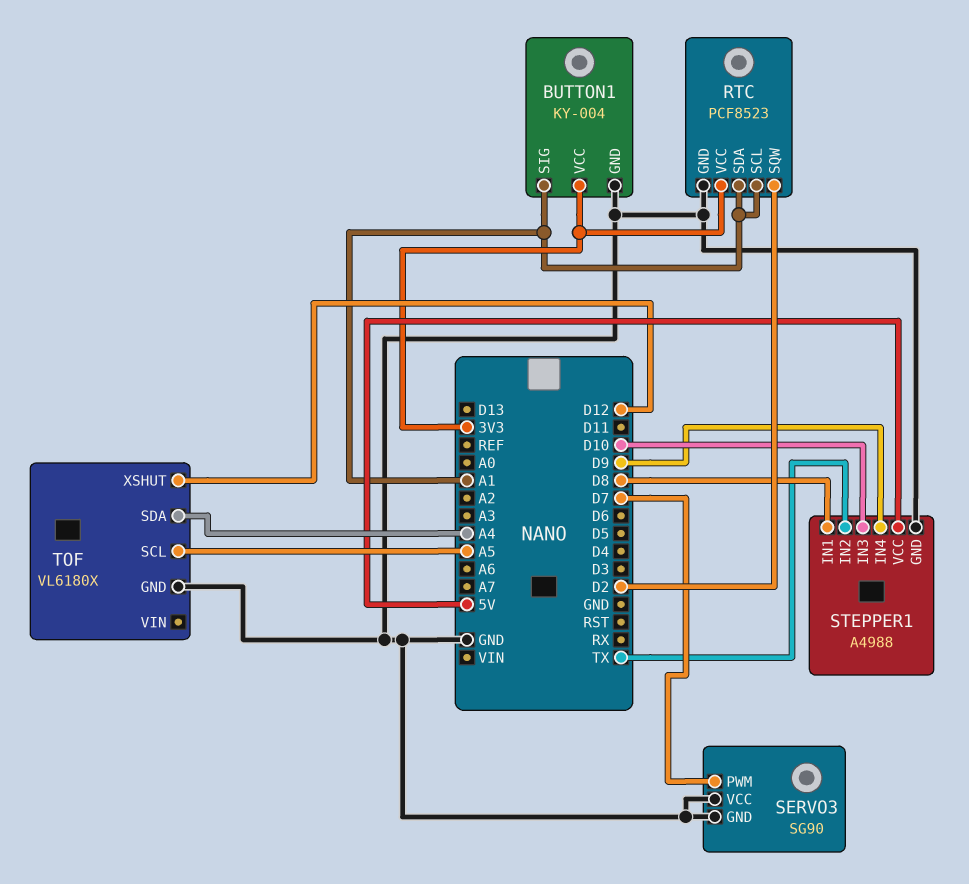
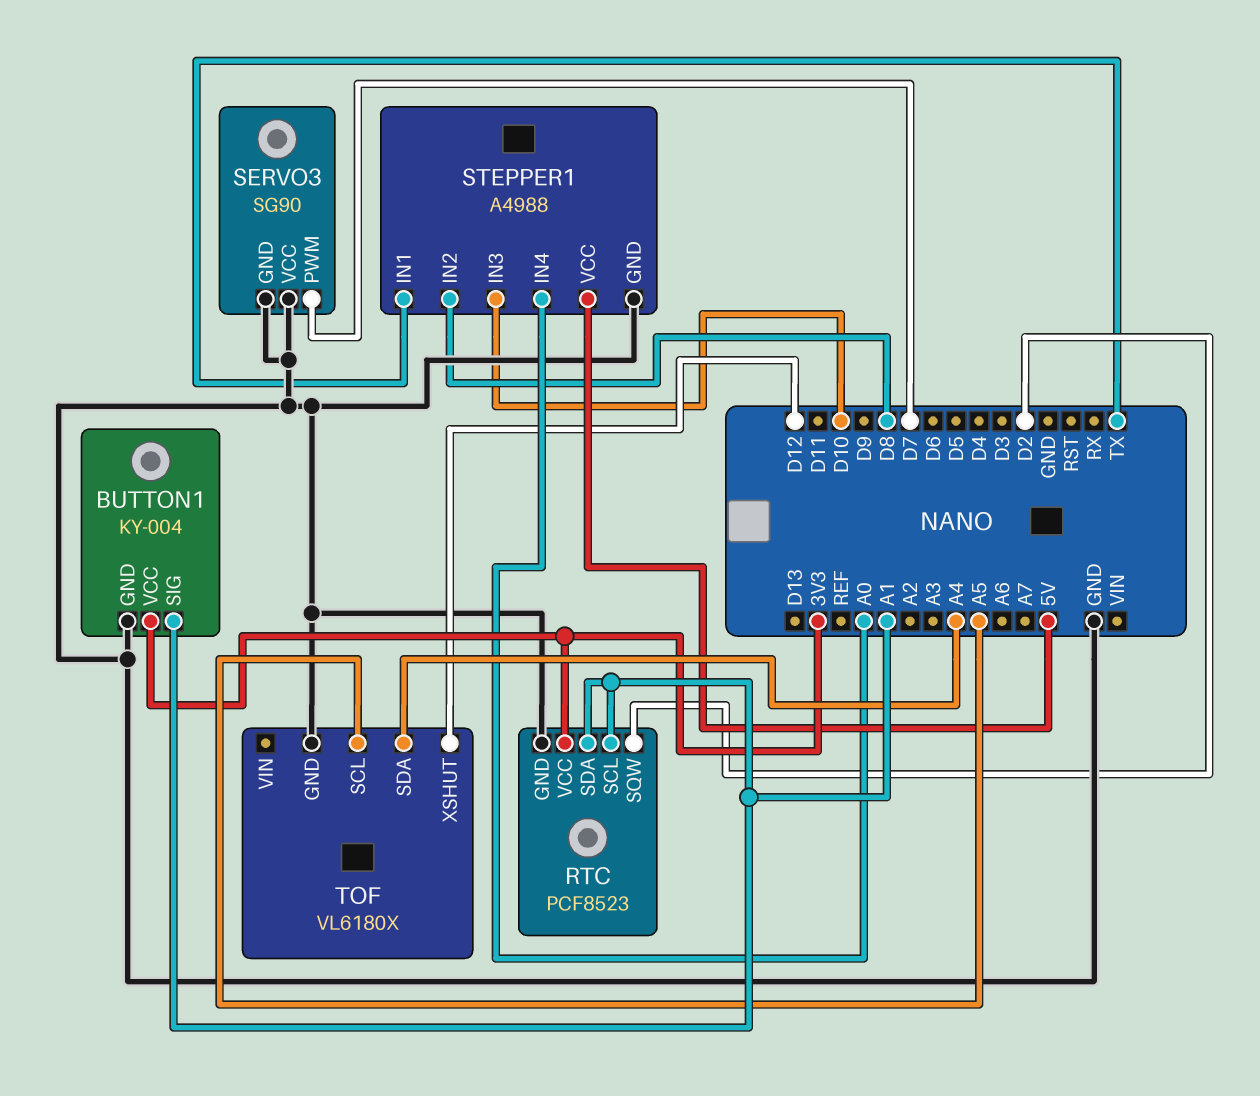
STEPPER1 pin IN1: D8 -> TX
STEPPER1 pin IN2: TX -> D8
STEPPER1 pin IN4: D9 -> A0

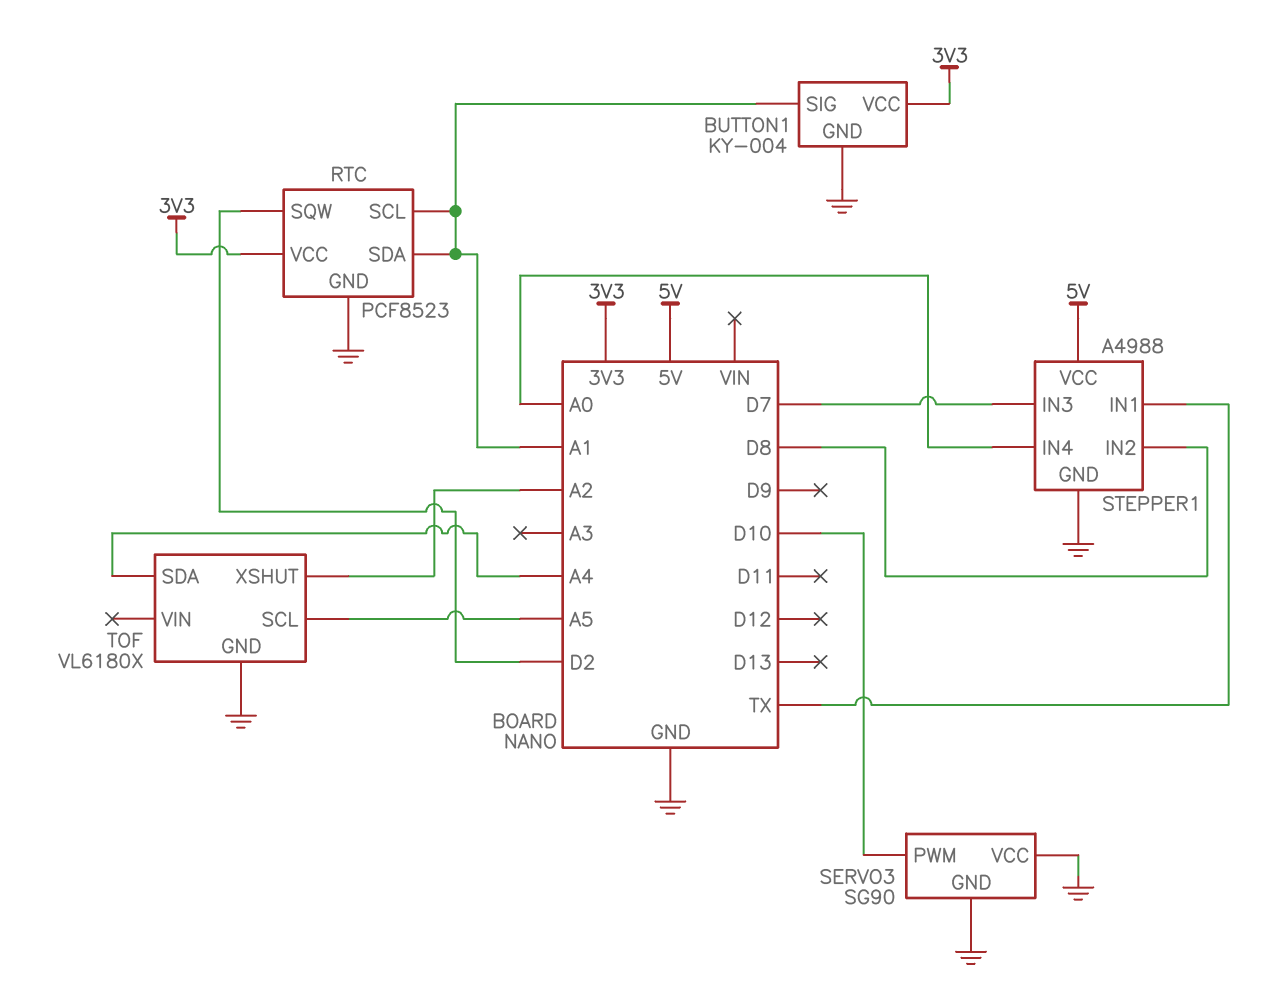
SERVO3 pin PWM: D7 -> D10
STEPPER1 pin IN3: D10 -> D7
TOF pin XSHUT: D12 -> A2

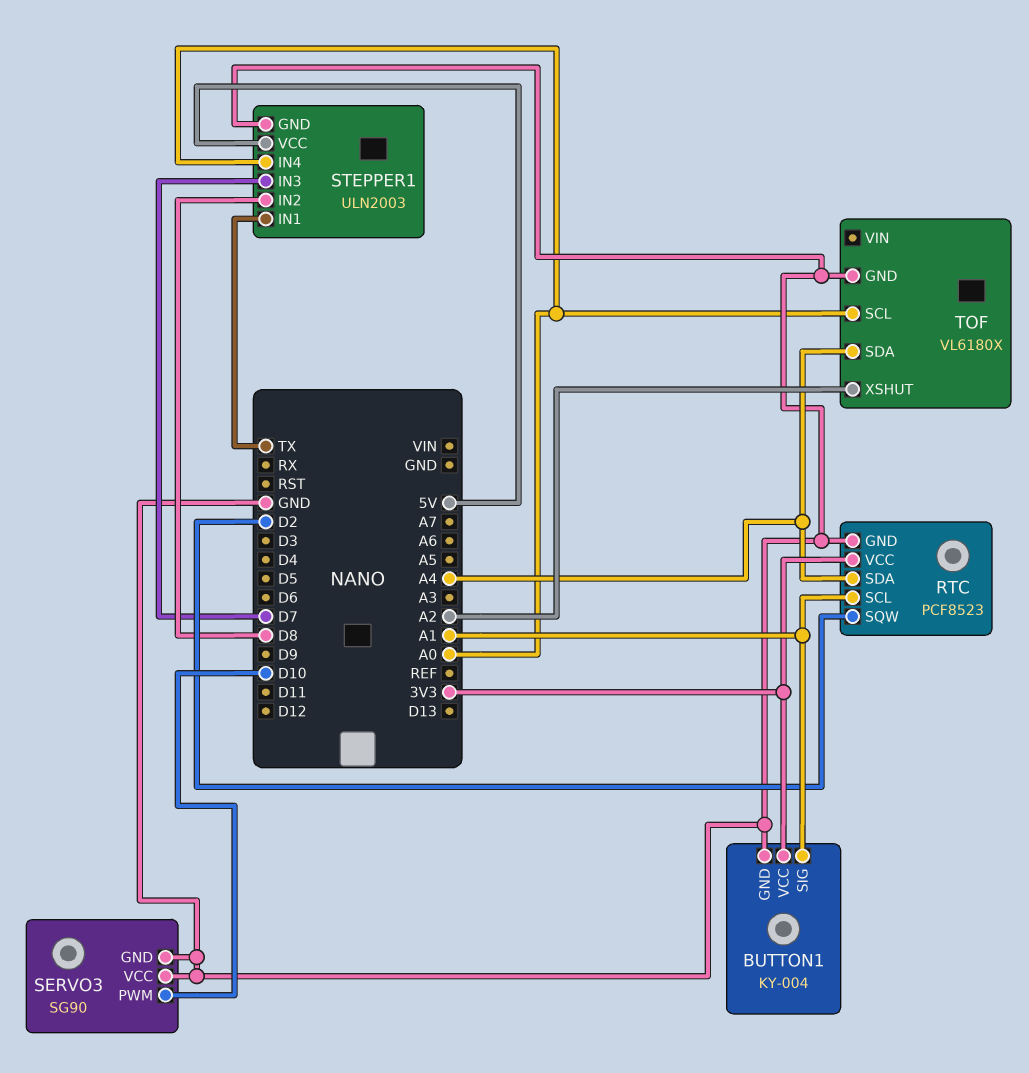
RTC pin SDA: A1 -> A4
STEPPER1: A4988 -> ULN2003
TOF pin SCL: A5 -> A0

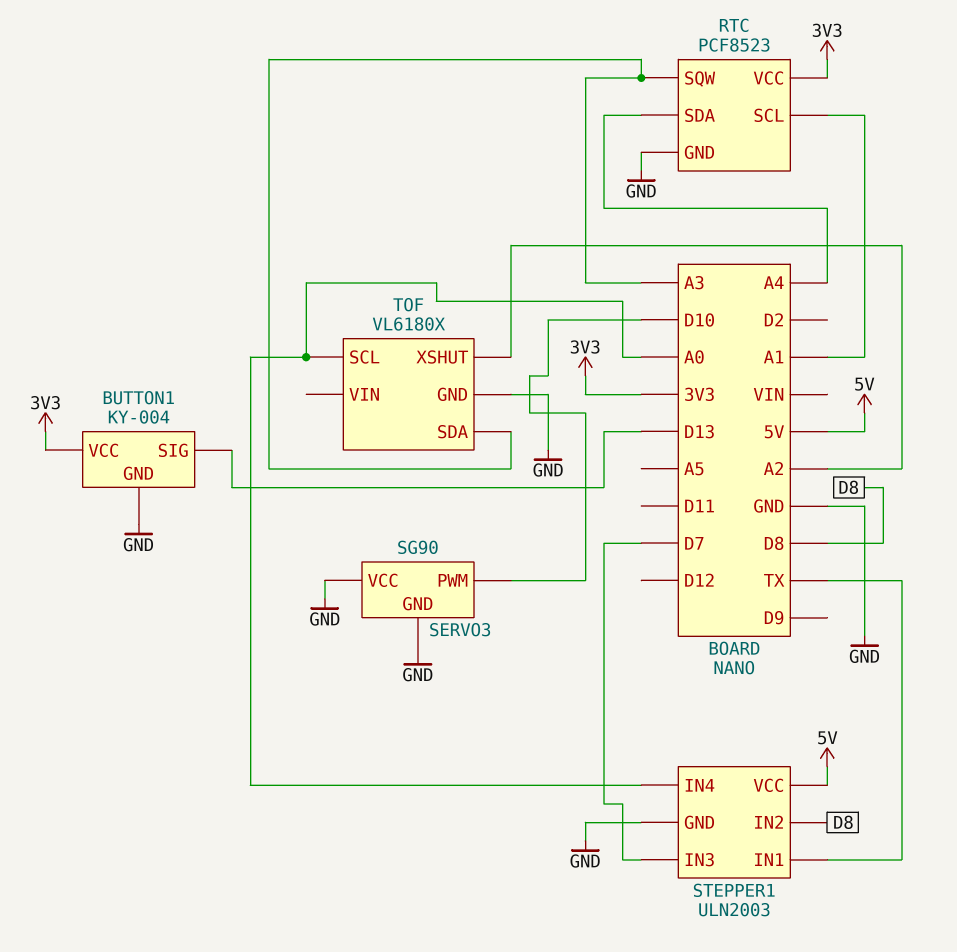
BUTTON1 pin SIG: A1 -> D13
RTC pin SQW: D2 -> A3
TOF pin SDA: A4 -> A3

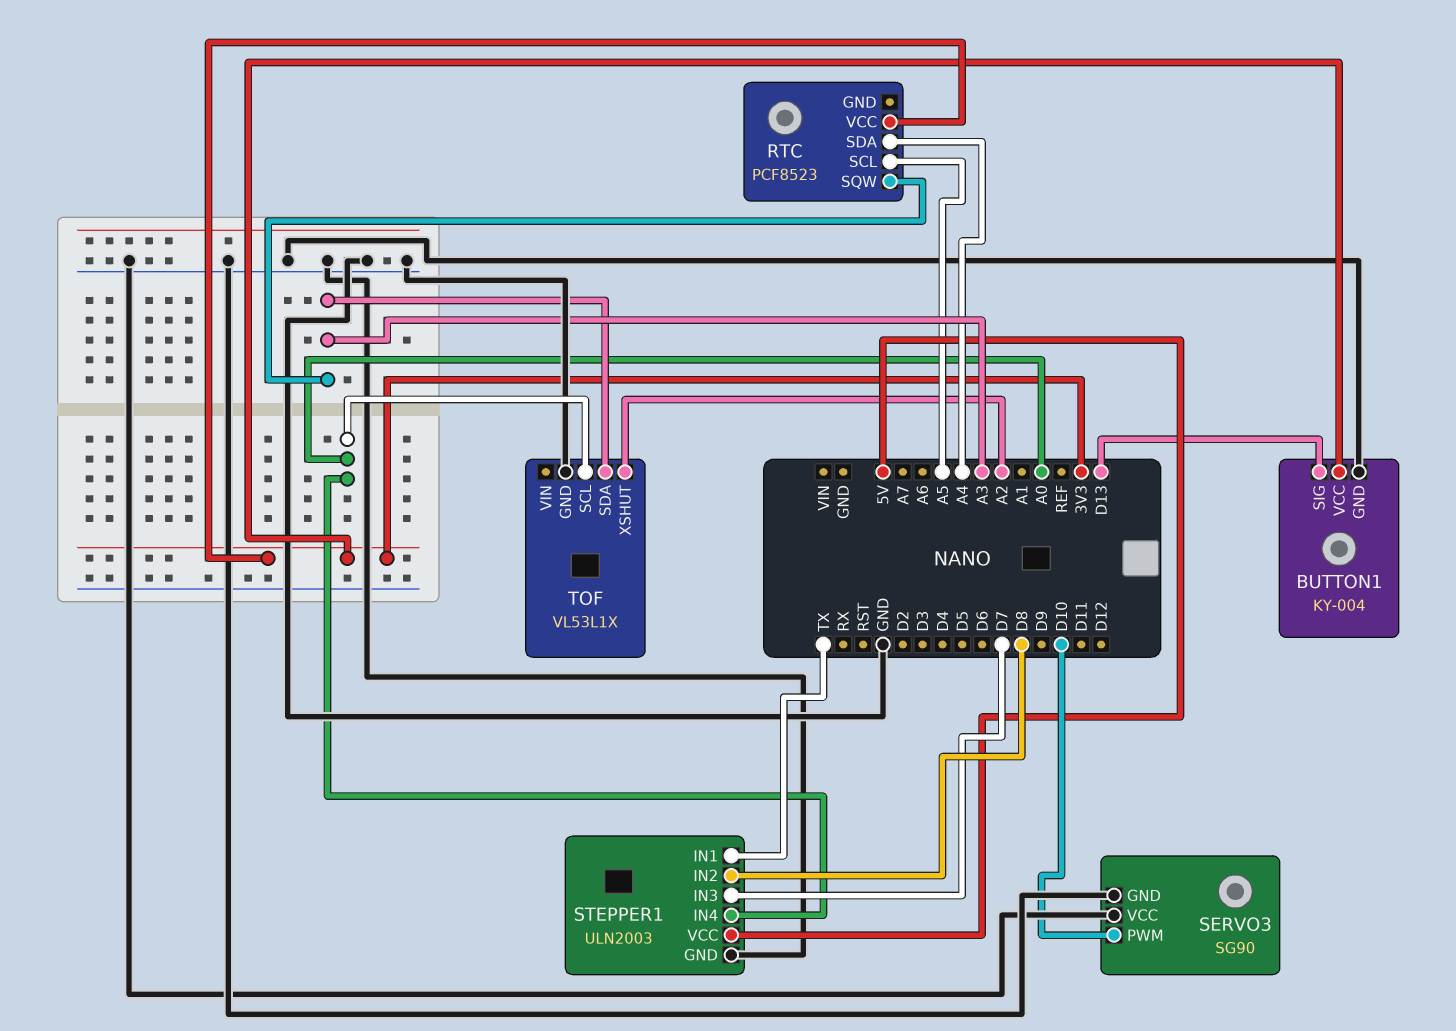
RTC pin GND: GND -> none
RTC pin SCL: A1 -> A5
TOF: VL6180X -> VL53L1X

